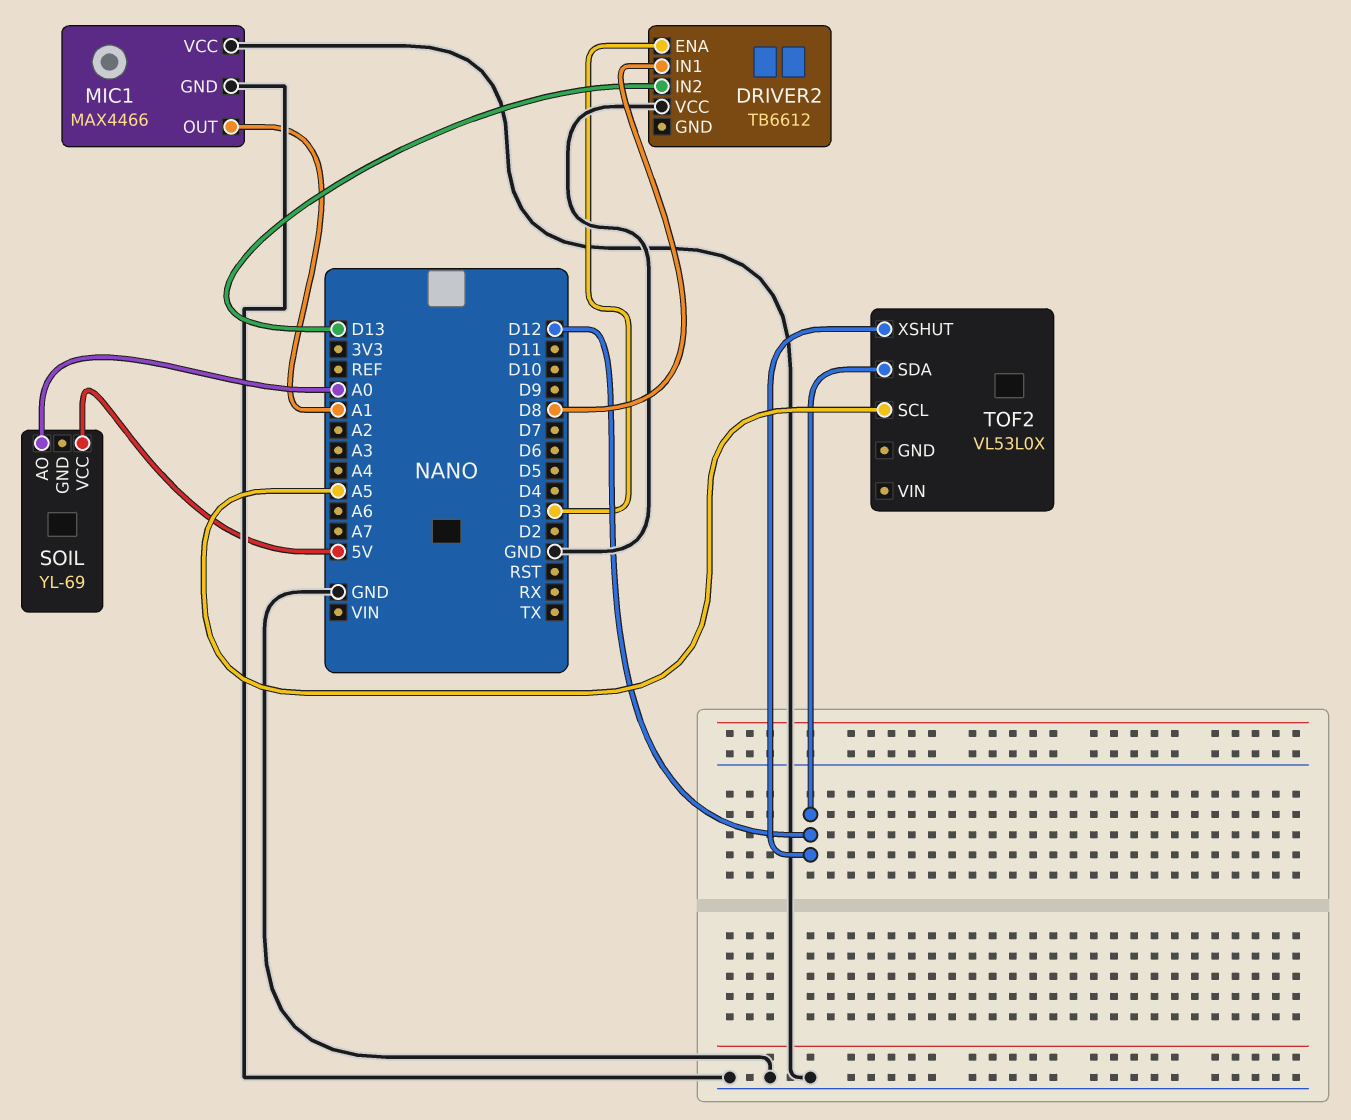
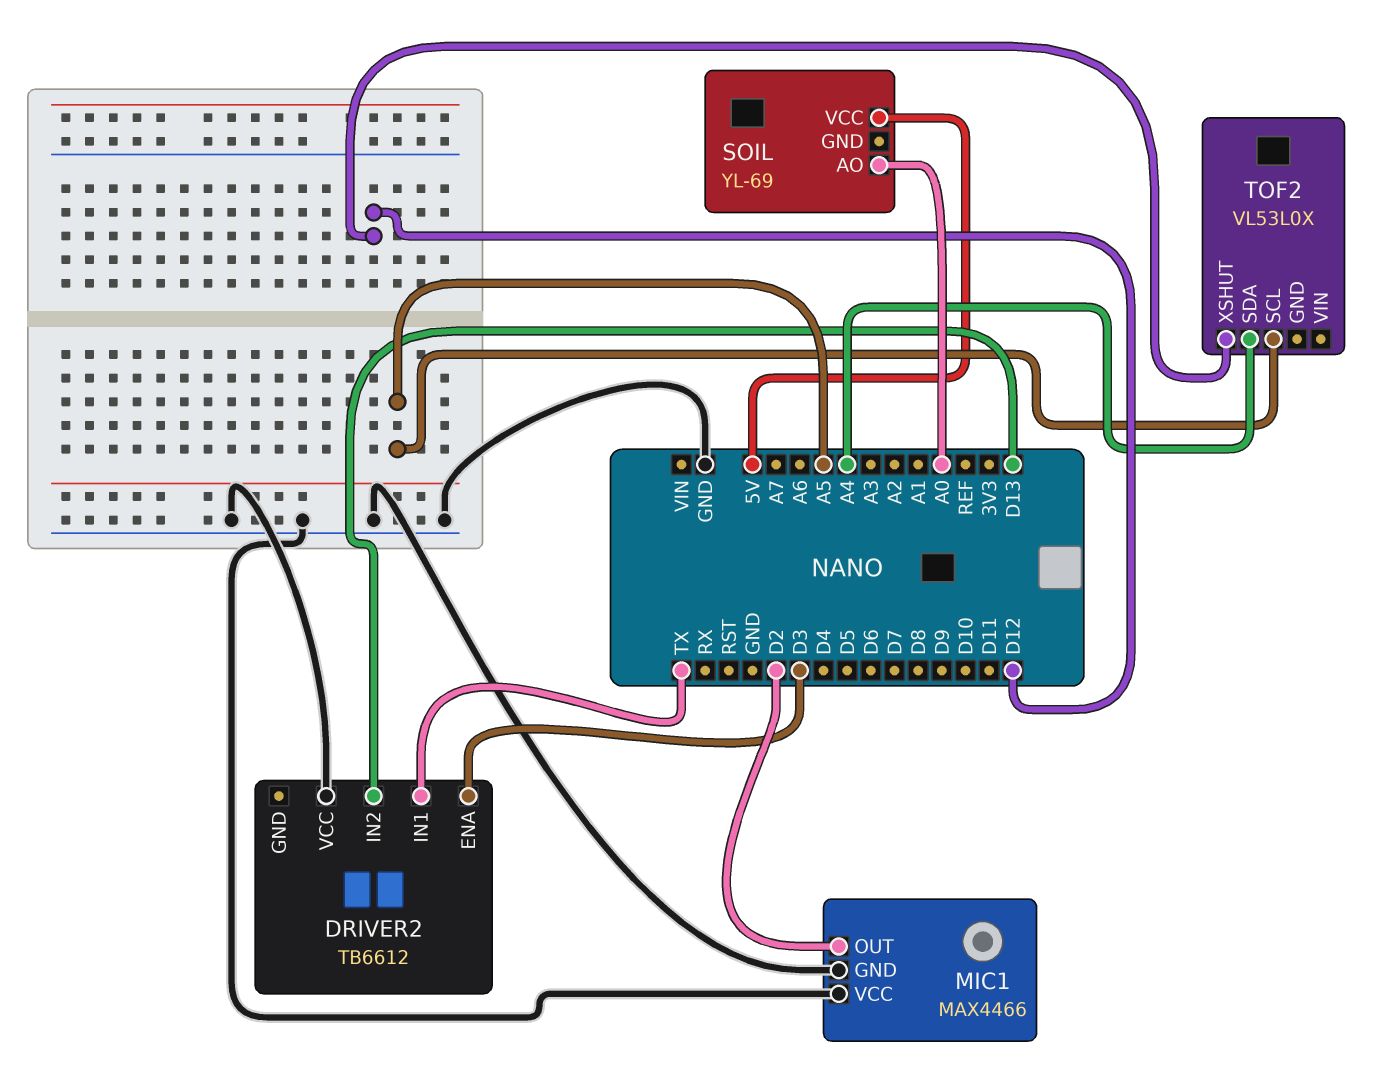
DRIVER2 pin IN1: D8 -> TX
MIC1 pin OUT: A1 -> D2
TOF2 pin SDA: D12 -> A4

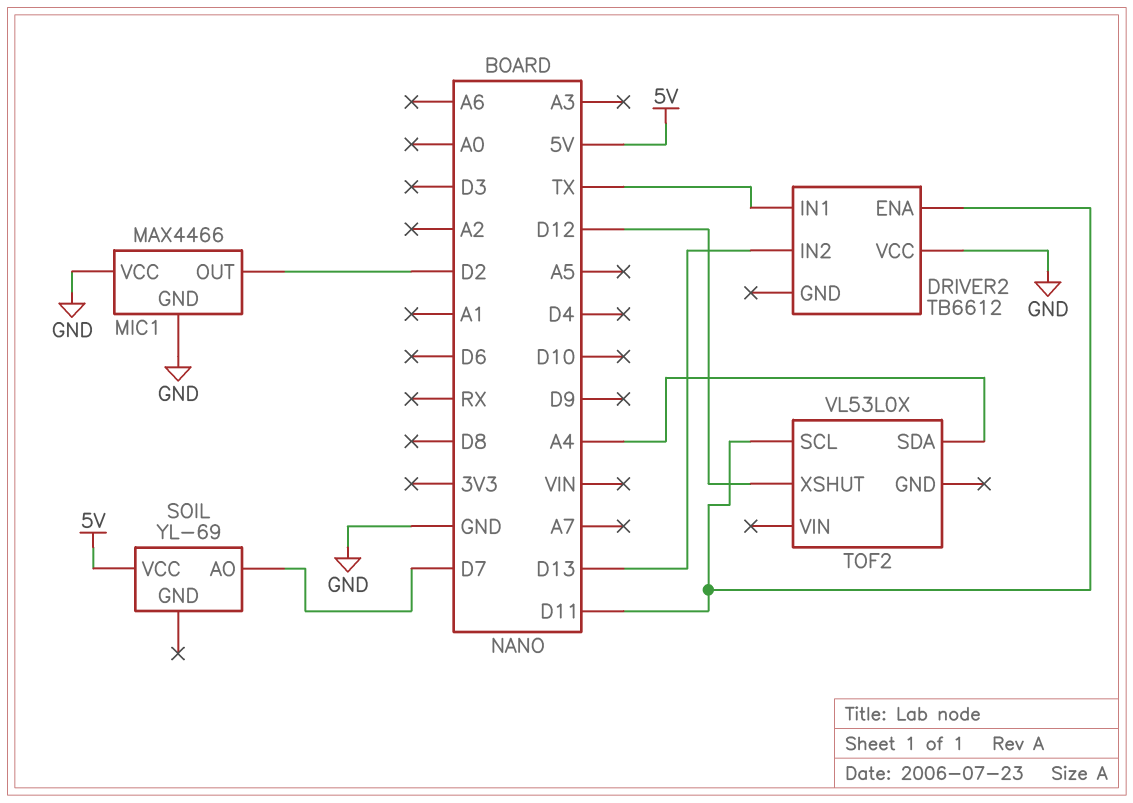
DRIVER2 pin ENA: D3 -> D11
SOIL pin AO: A0 -> D7
TOF2 pin SCL: A5 -> D11

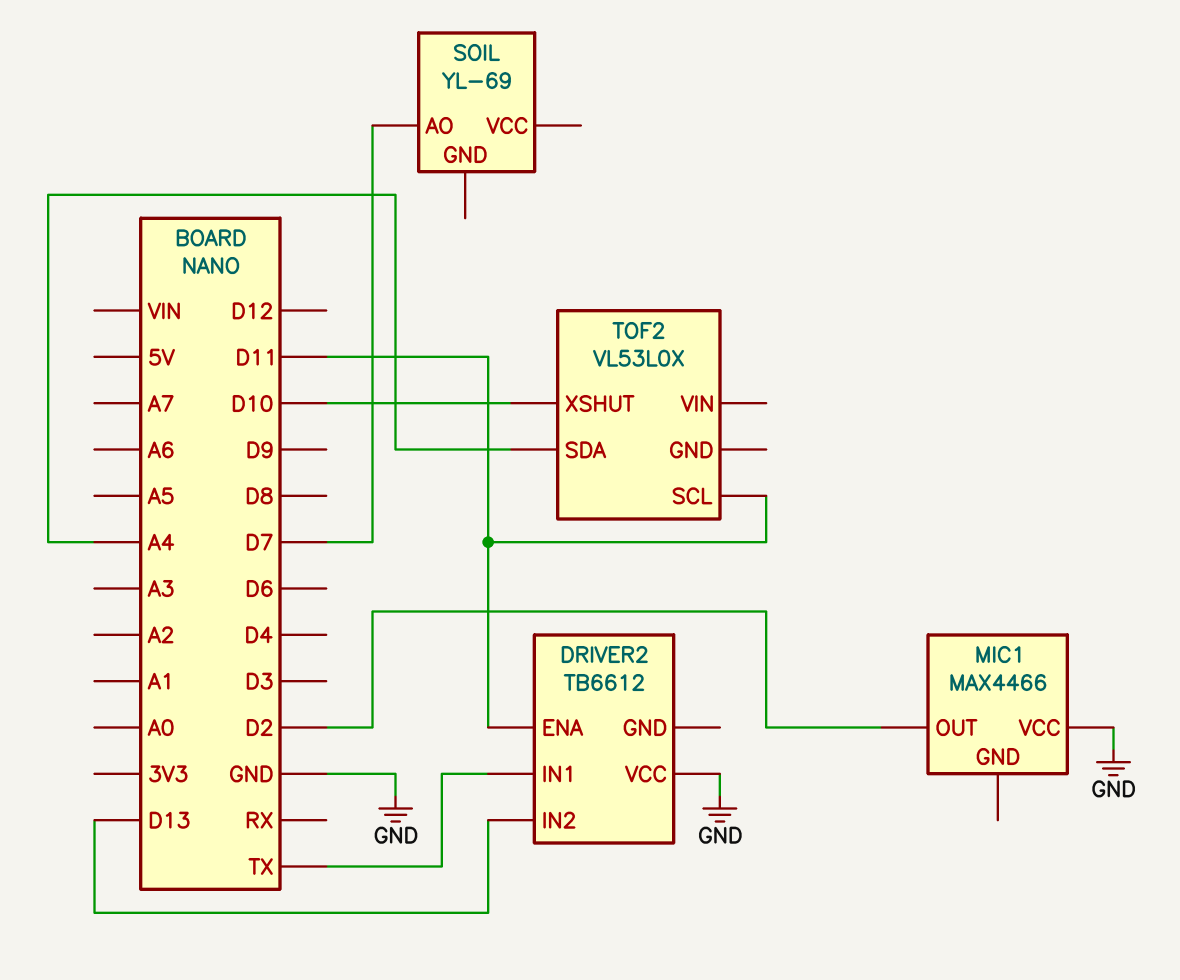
MIC1 pin GND: GND -> none
SOIL pin VCC: 5V -> none
TOF2 pin XSHUT: D12 -> D10

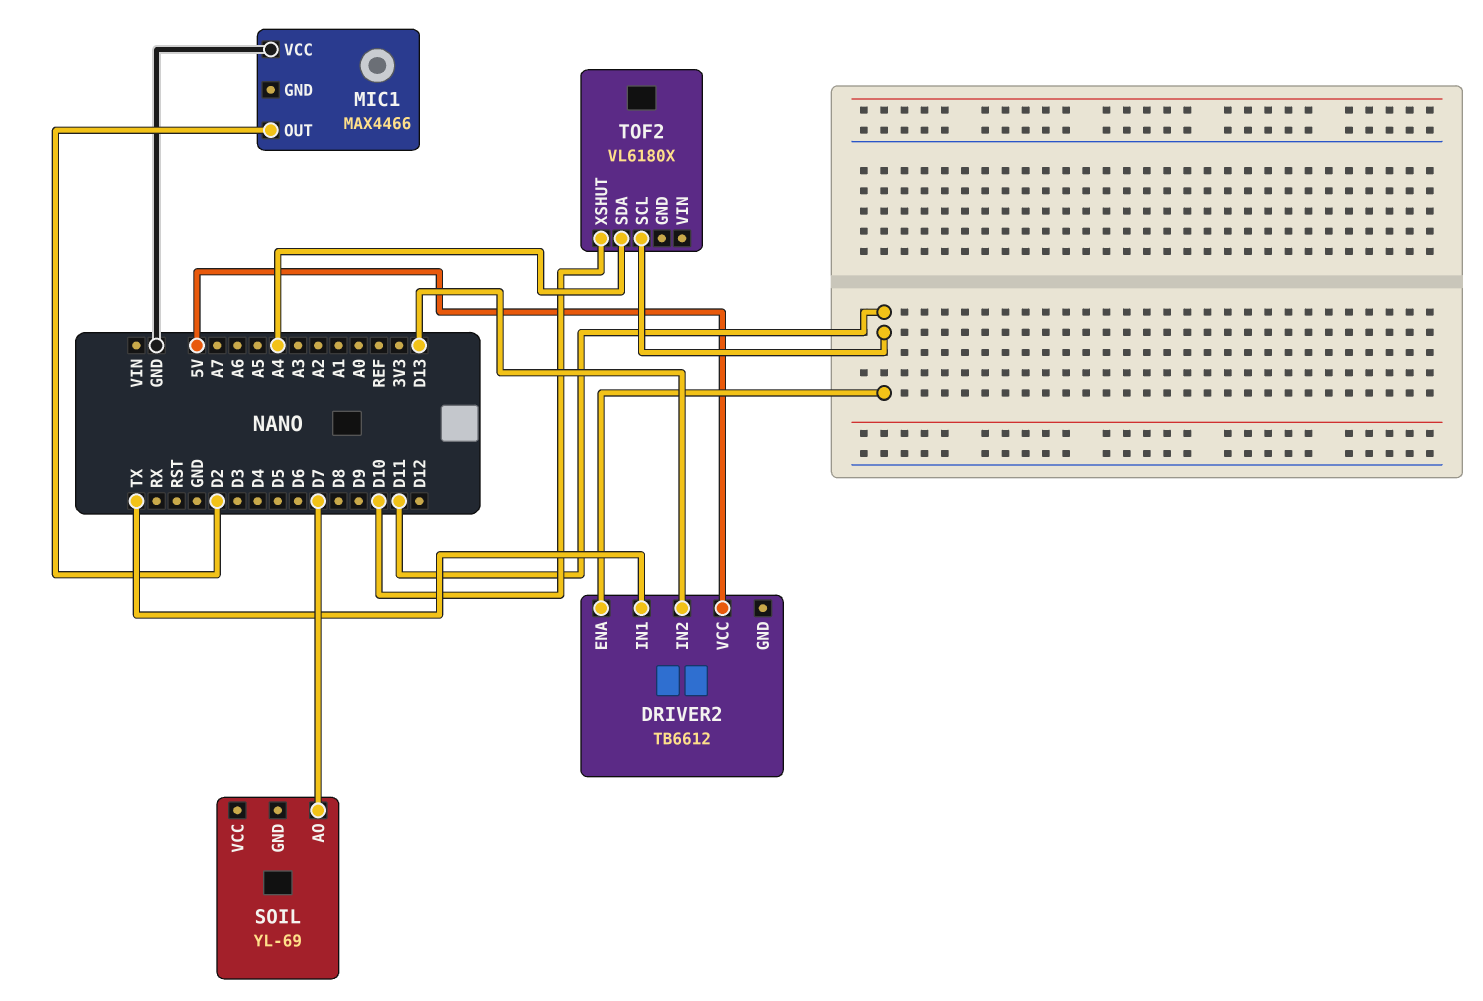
DRIVER2 pin VCC: GND -> 5V
TOF2: VL53L0X -> VL6180X

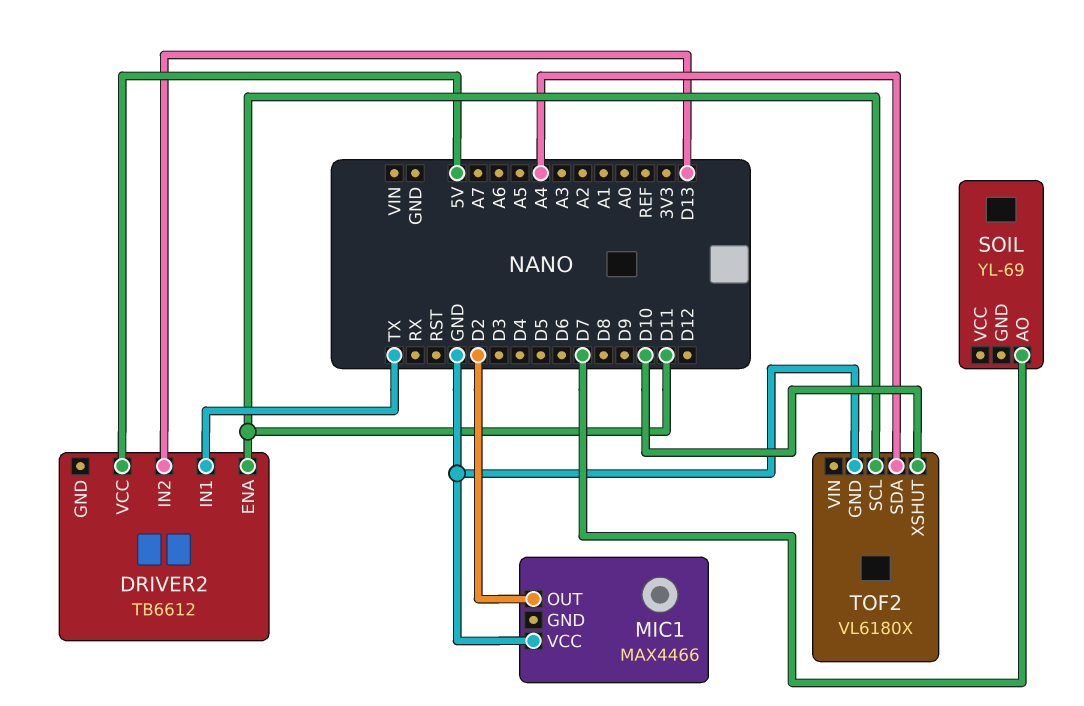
TOF2 pin GND: none -> GND

